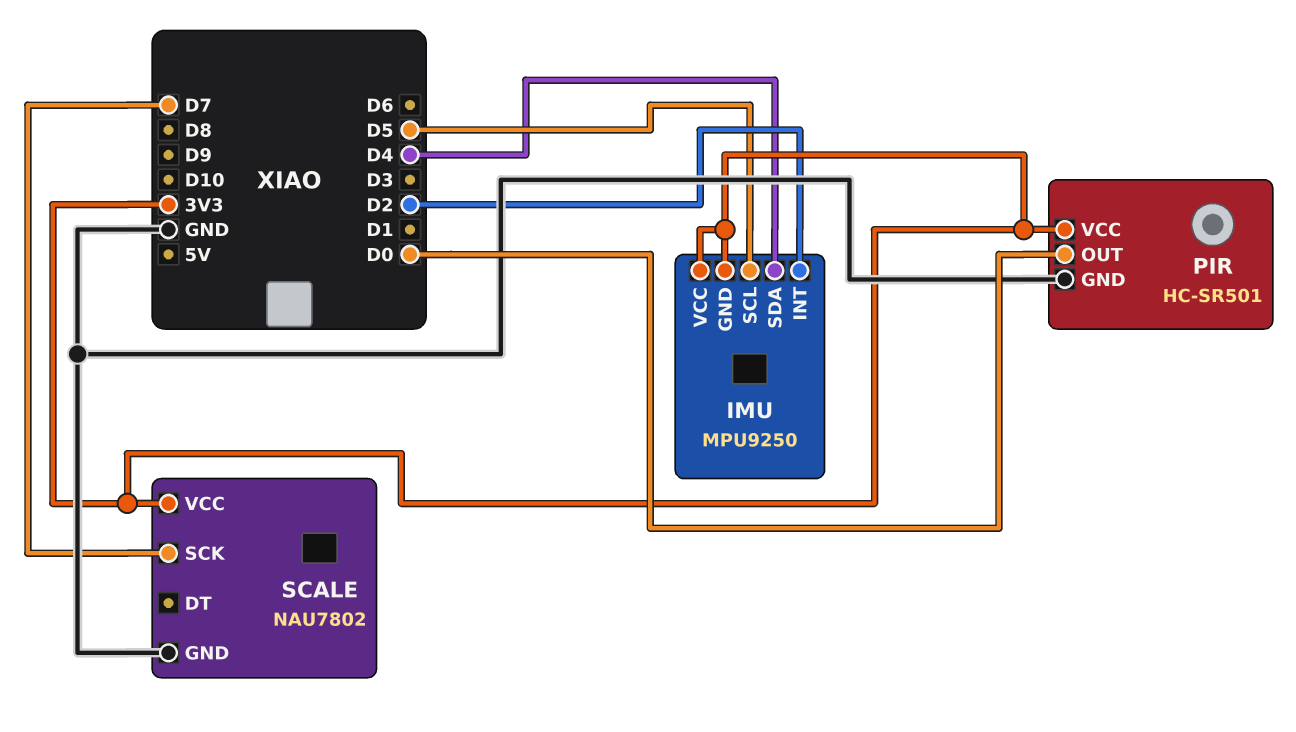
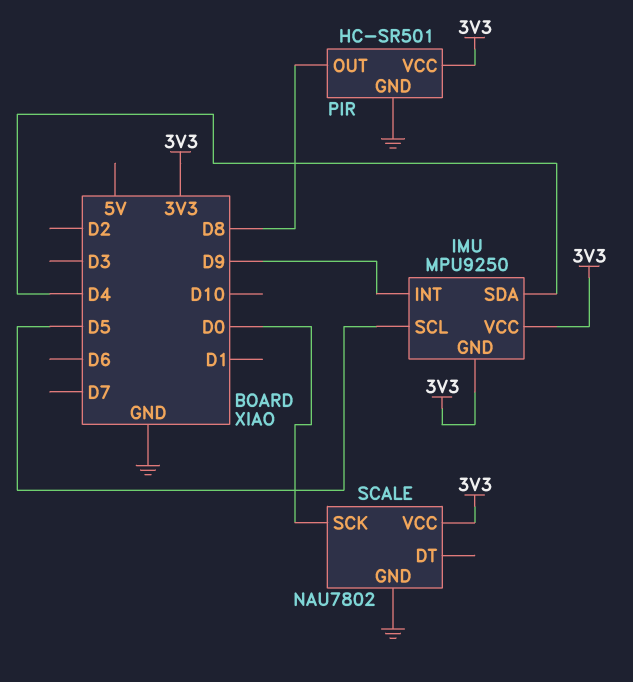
IMU pin INT: D2 -> D9
PIR pin OUT: D0 -> D8
SCALE pin SCK: D7 -> D0

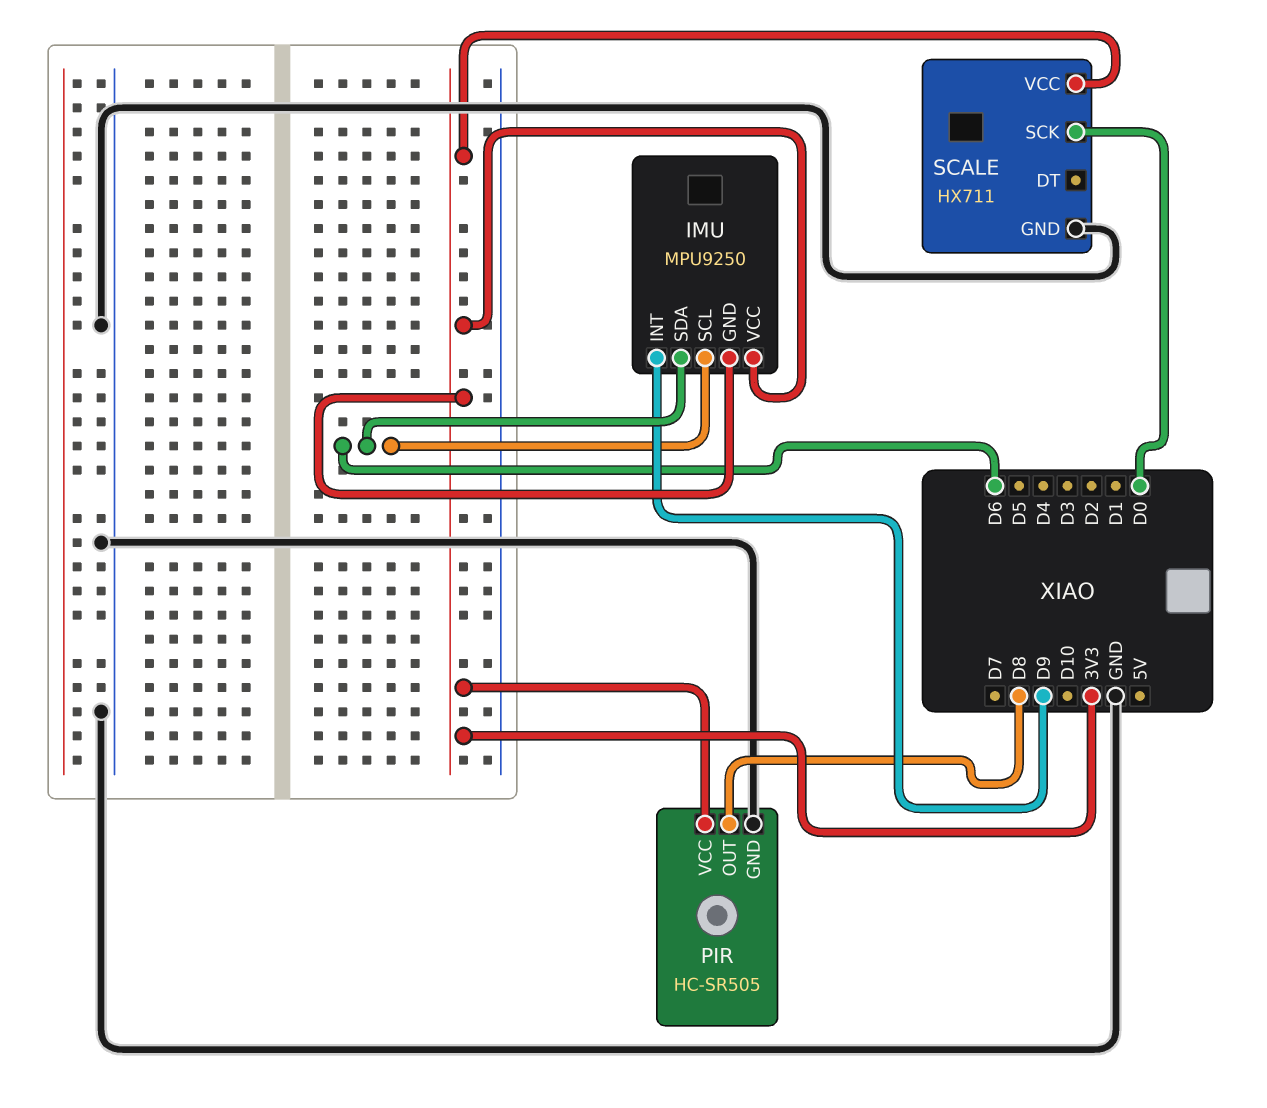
IMU pin SCL: D5 -> D6
IMU pin SDA: D4 -> D6
PIR: HC-SR501 -> HC-SR505
SCALE: NAU7802 -> HX711

